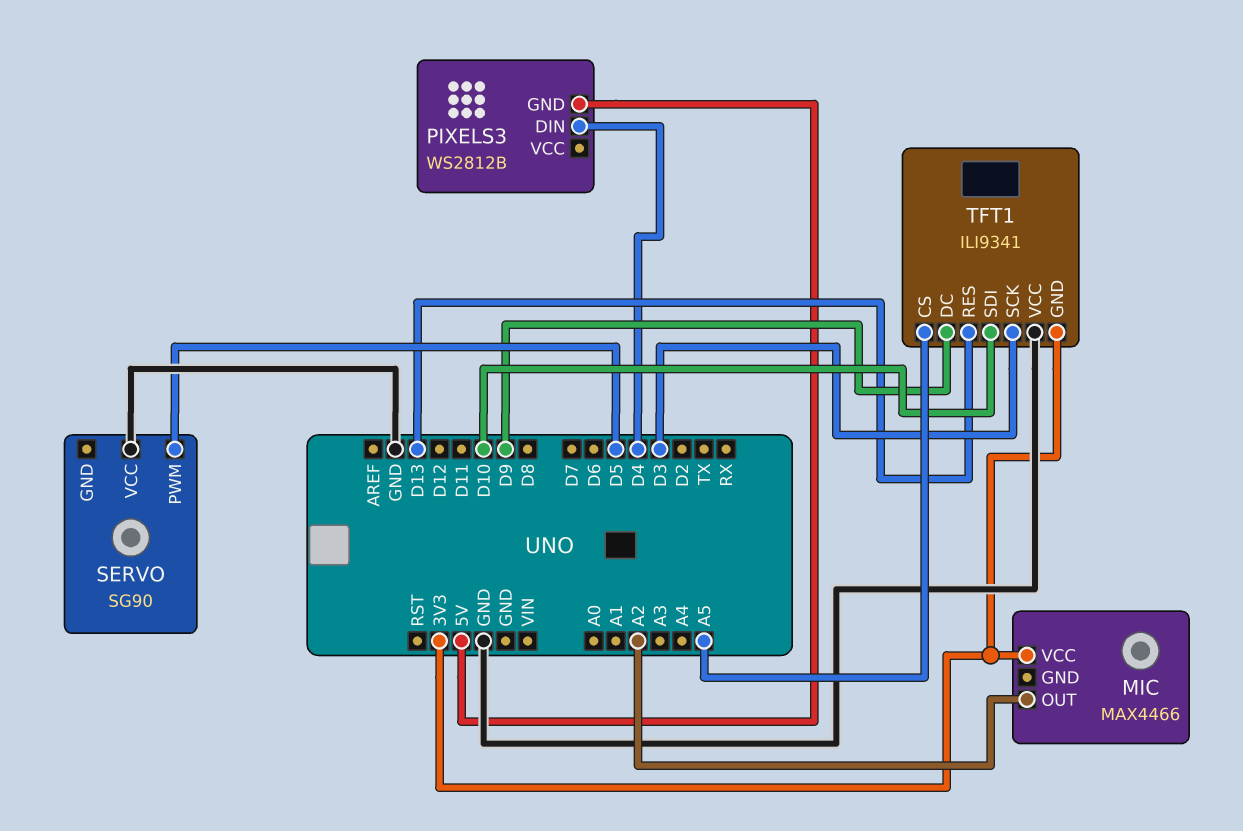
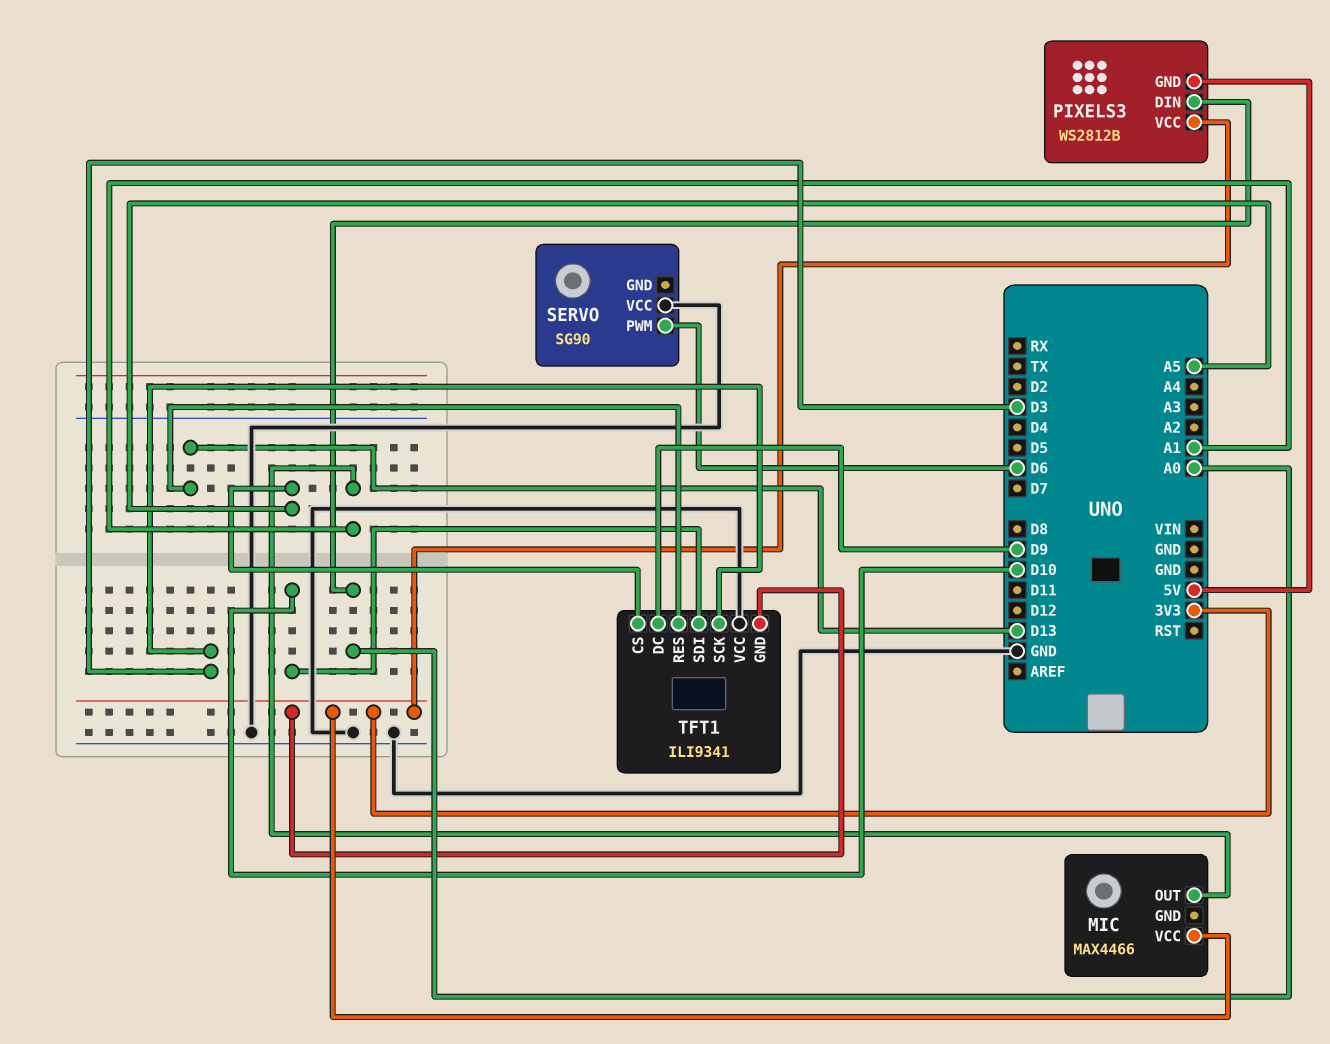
MIC pin OUT: A2 -> A1
PIXELS3 pin DIN: D4 -> A0
PIXELS3 pin VCC: none -> 3V3
SERVO pin PWM: D5 -> D6

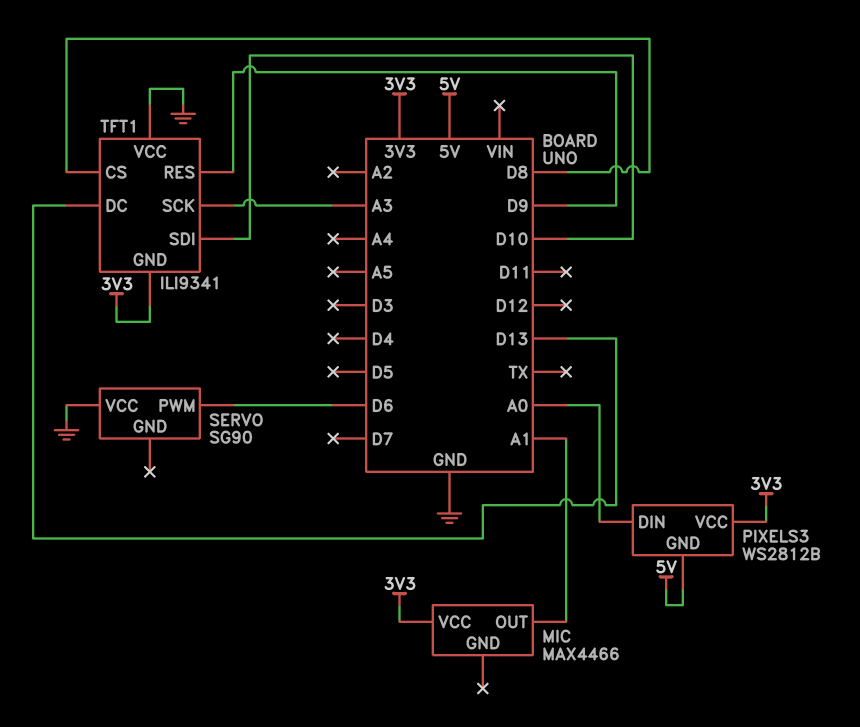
TFT1 pin CS: A5 -> D8
TFT1 pin DC: D9 -> D13
TFT1 pin RES: D13 -> D9
TFT1 pin SCK: D3 -> A3

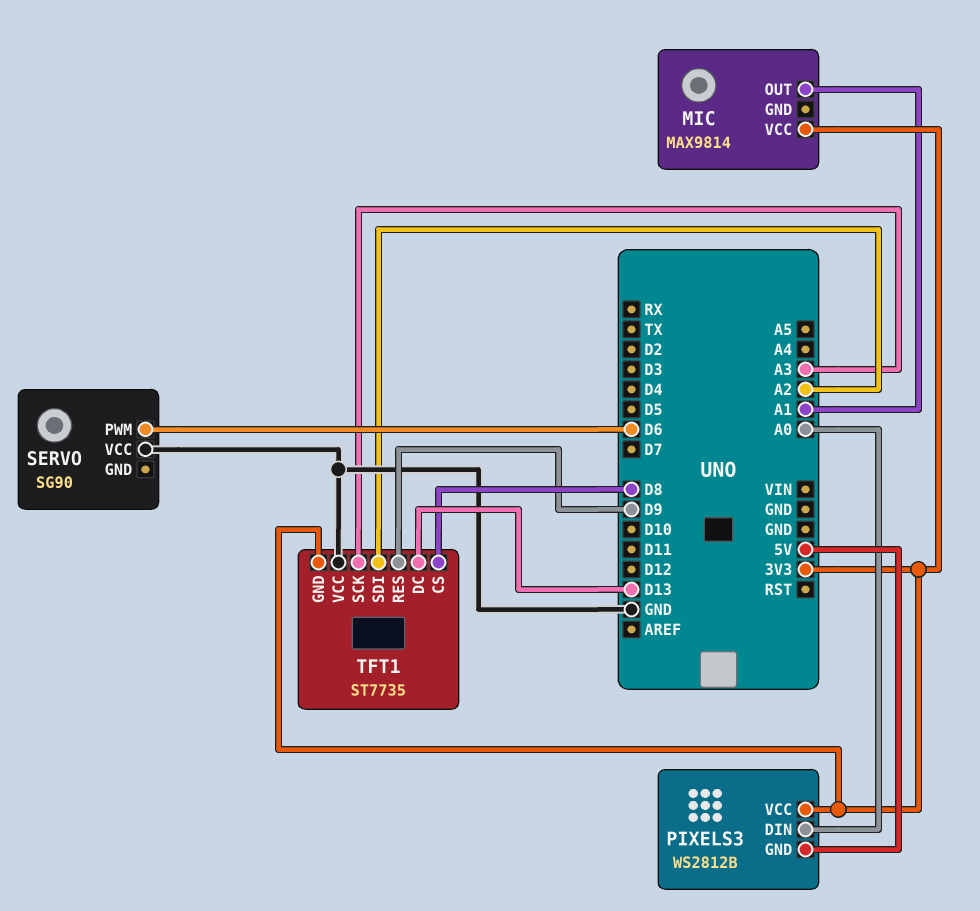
MIC: MAX4466 -> MAX9814
TFT1: ILI9341 -> ST7735
TFT1 pin SDI: D10 -> A2

